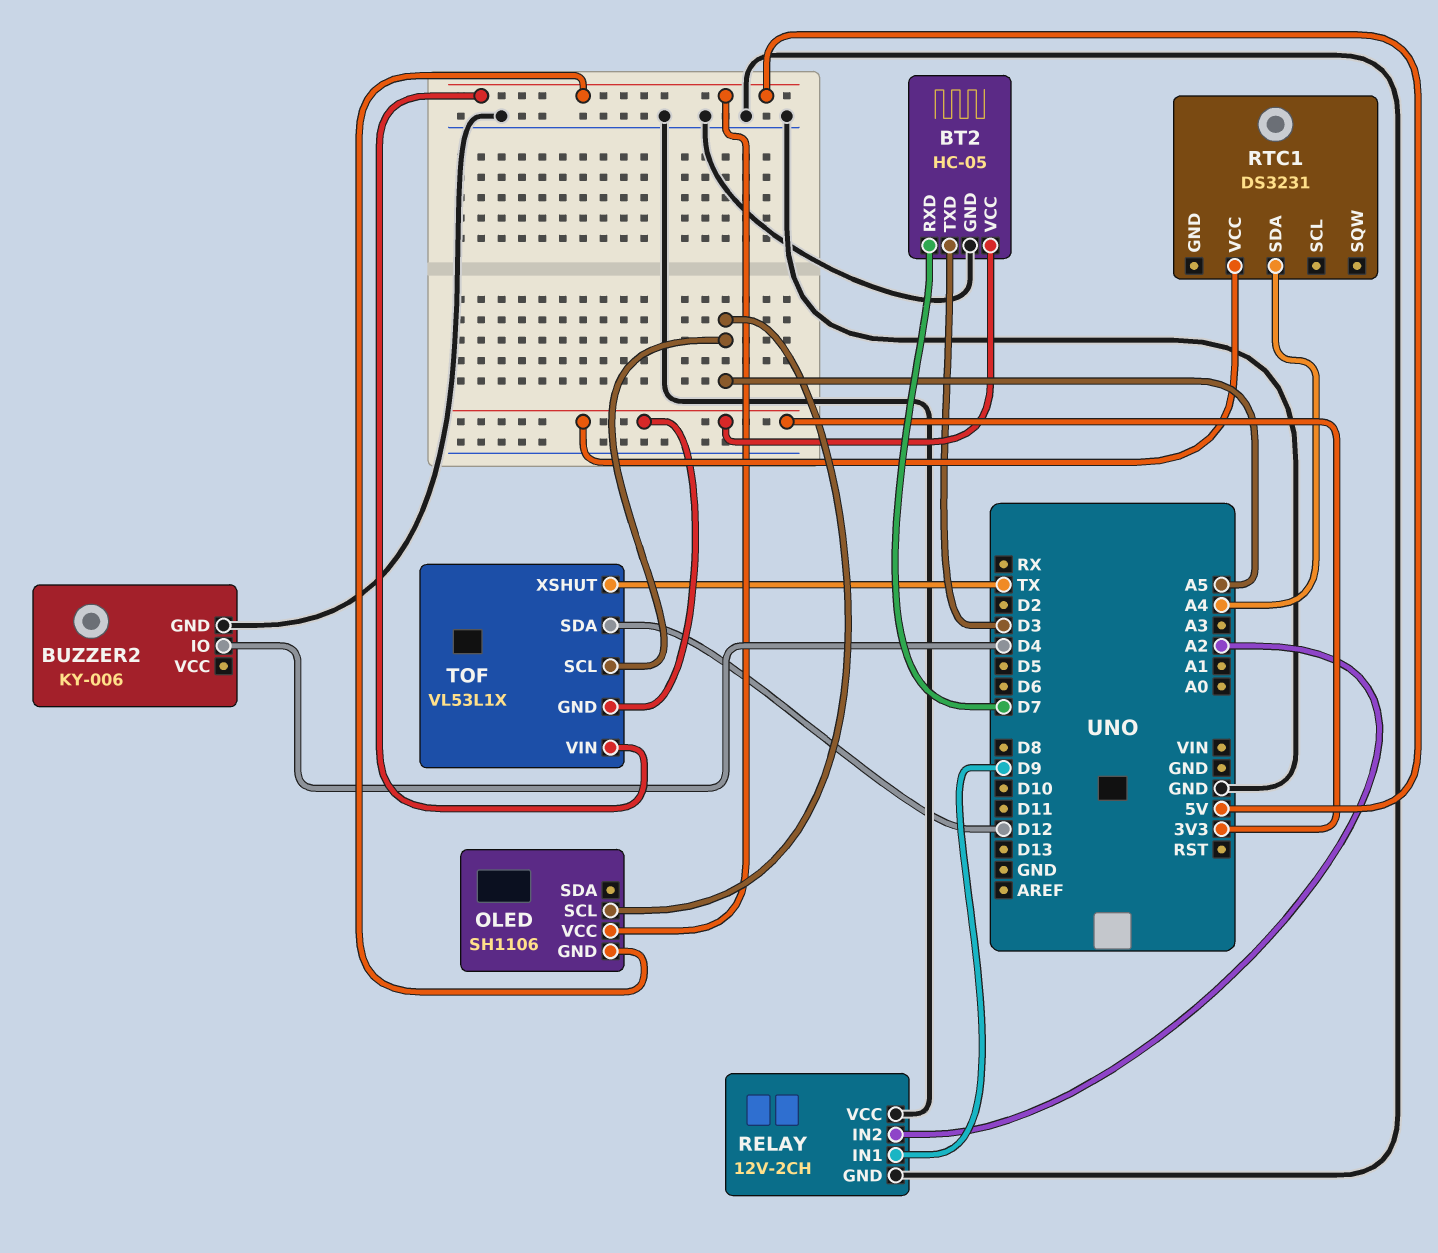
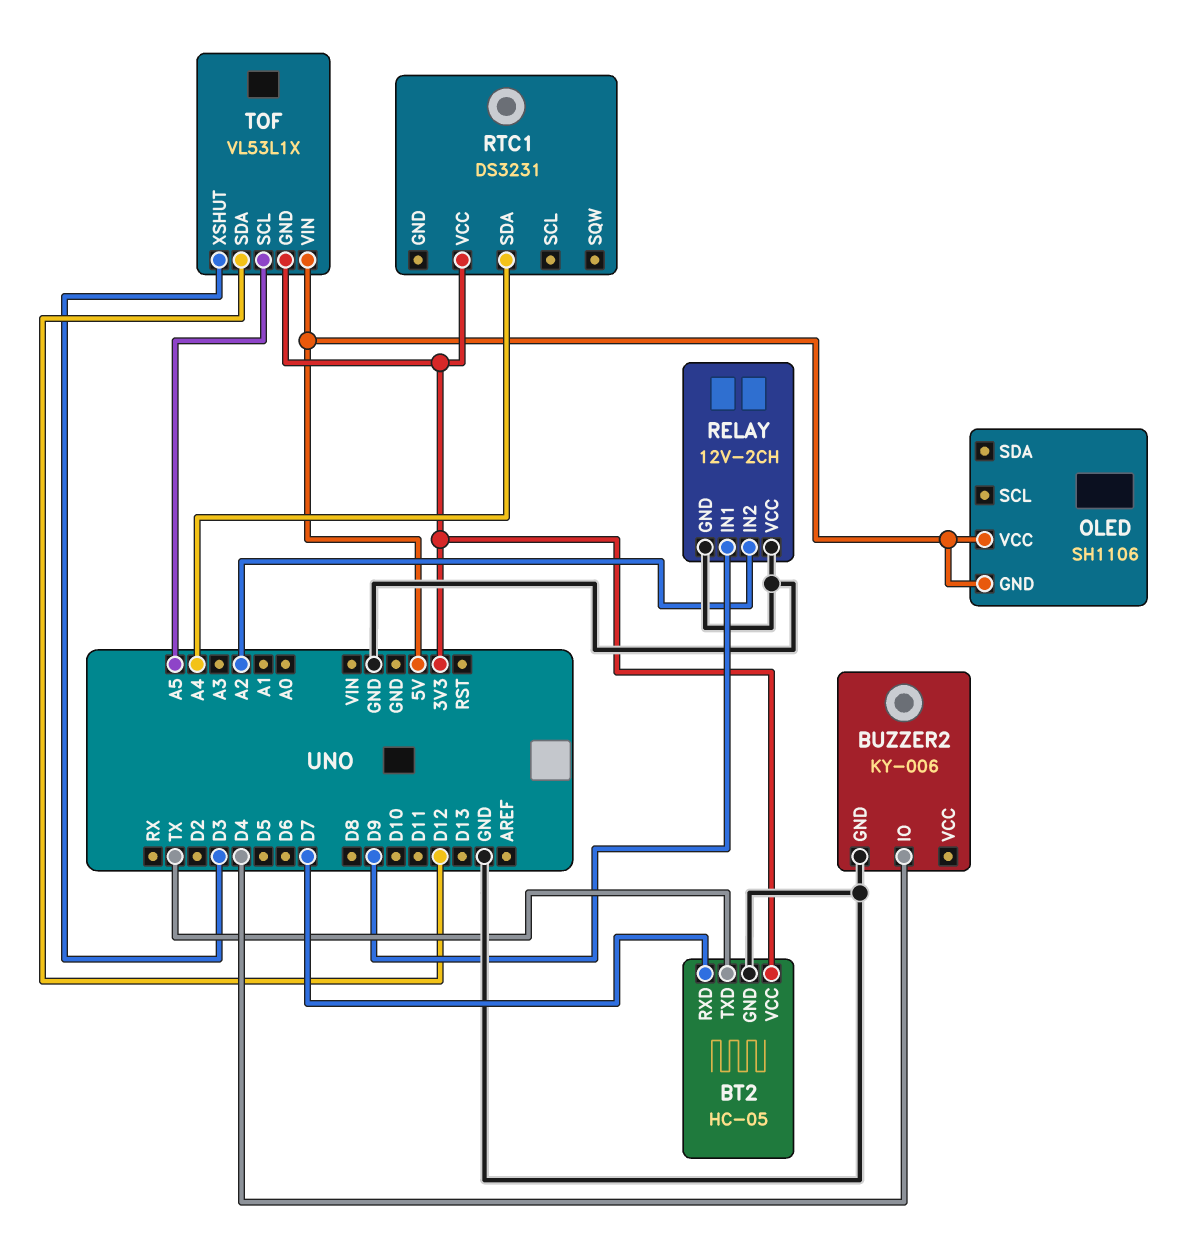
BT2 pin TXD: D3 -> TX
OLED pin SCL: A5 -> none
TOF pin XSHUT: TX -> D3

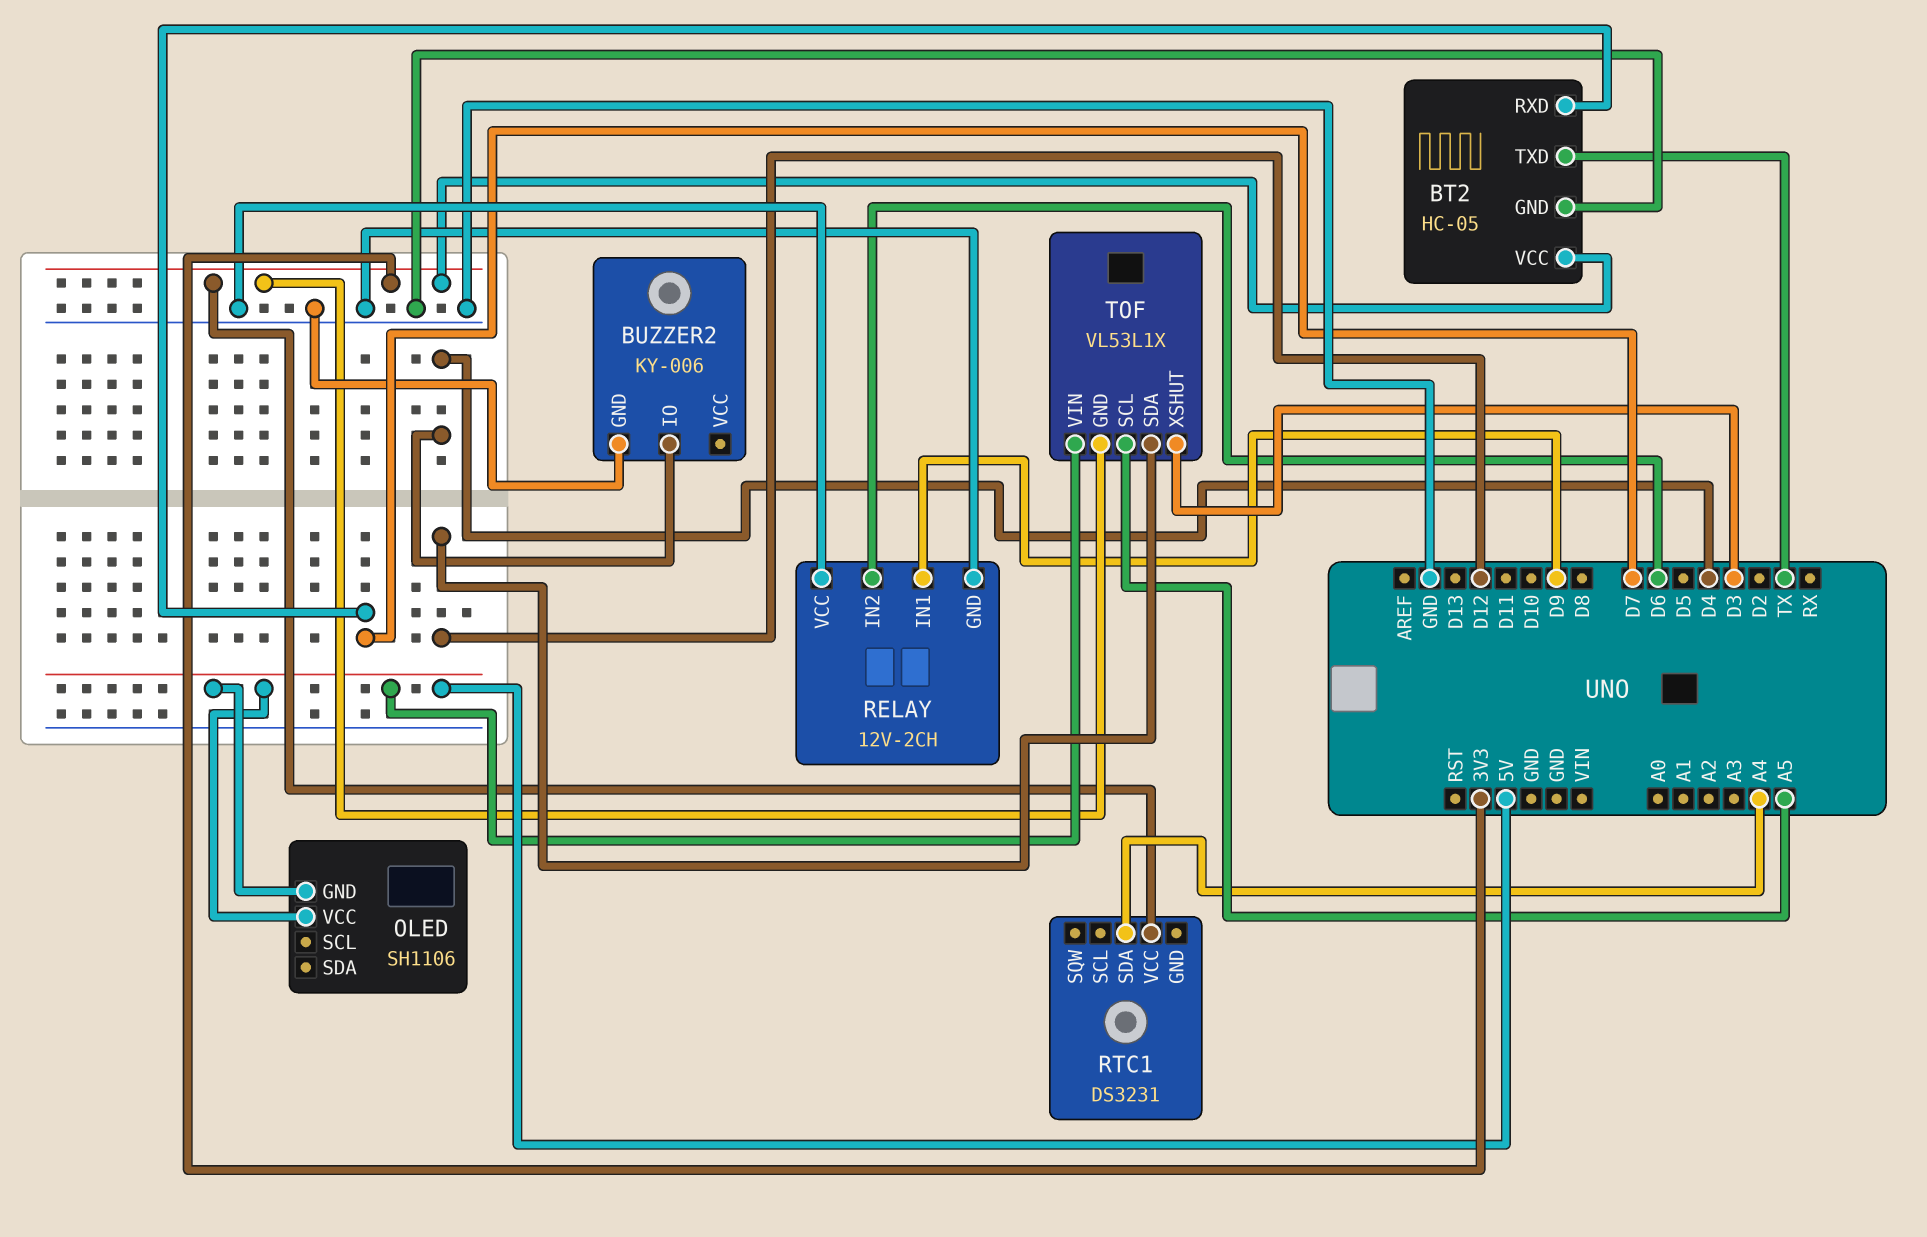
RELAY pin IN2: A2 -> D6

